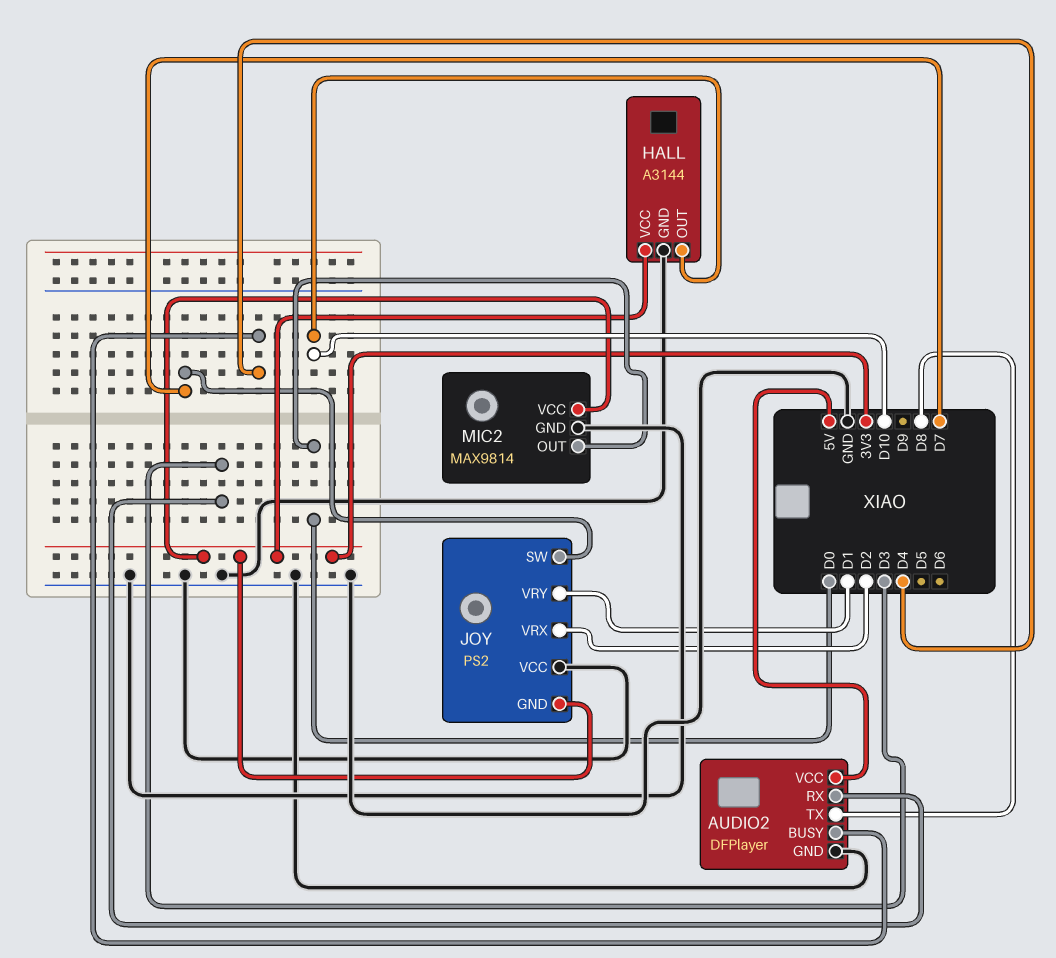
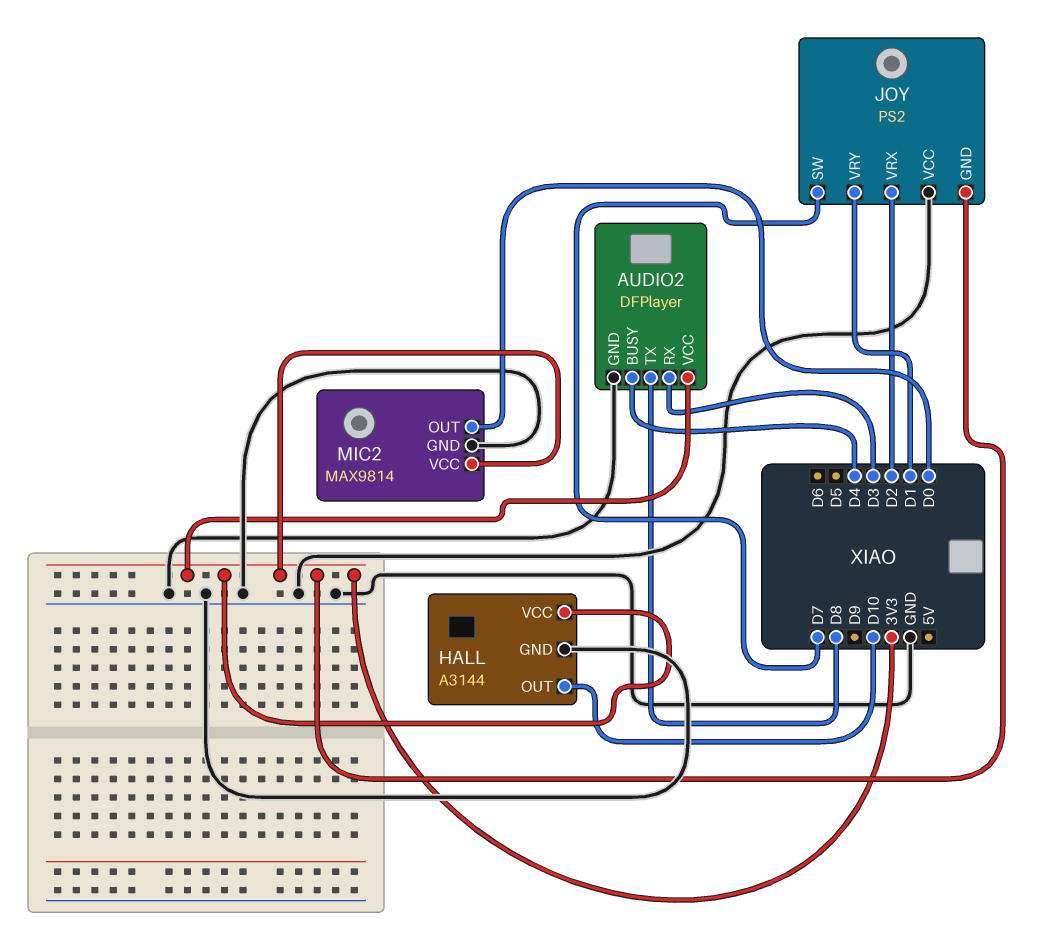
AUDIO2 pin VCC: 5V -> 3V3

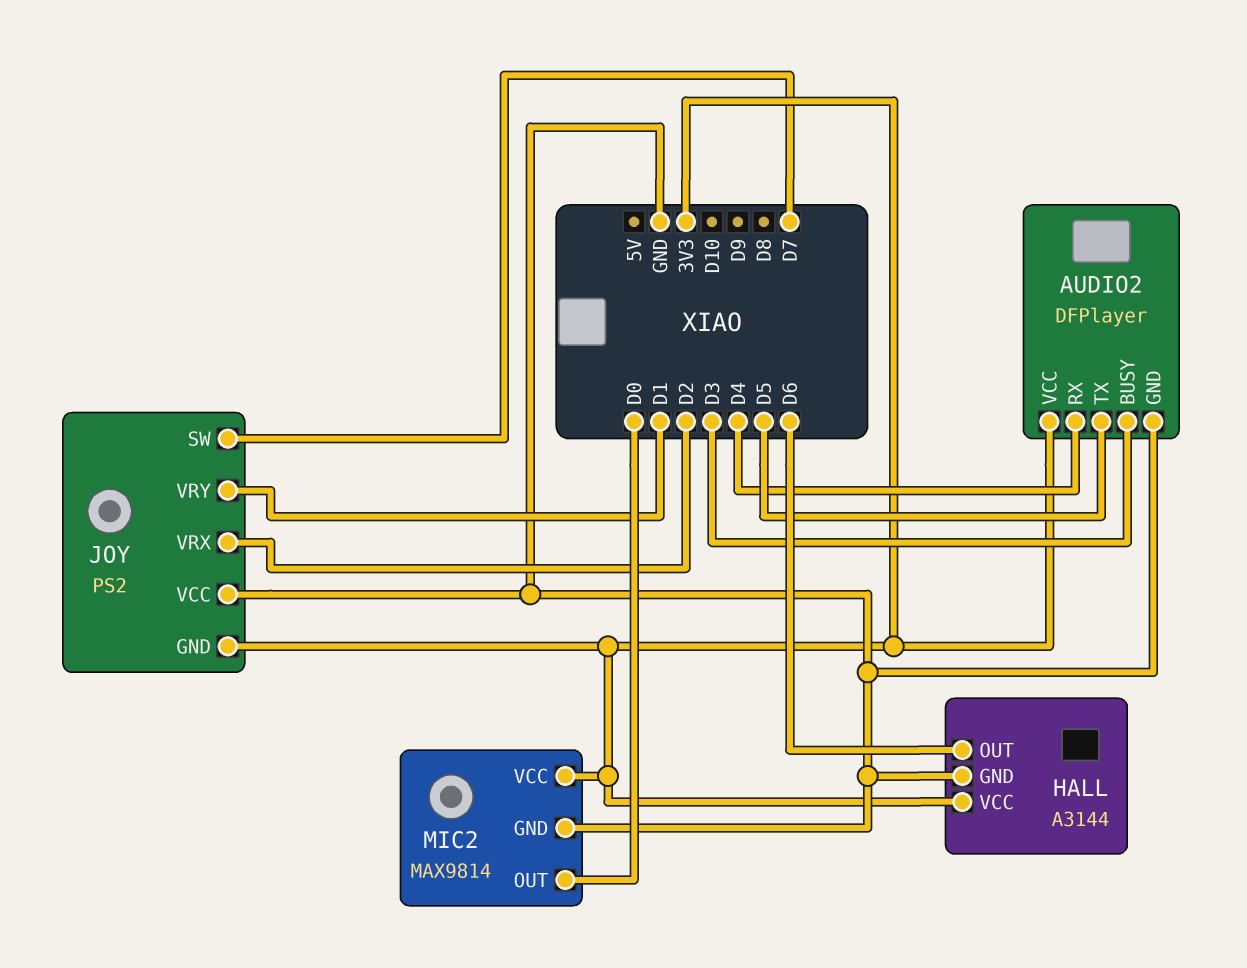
AUDIO2 pin BUSY: D4 -> D3
AUDIO2 pin RX: D3 -> D4
AUDIO2 pin TX: D8 -> D5
HALL pin OUT: D10 -> D6

